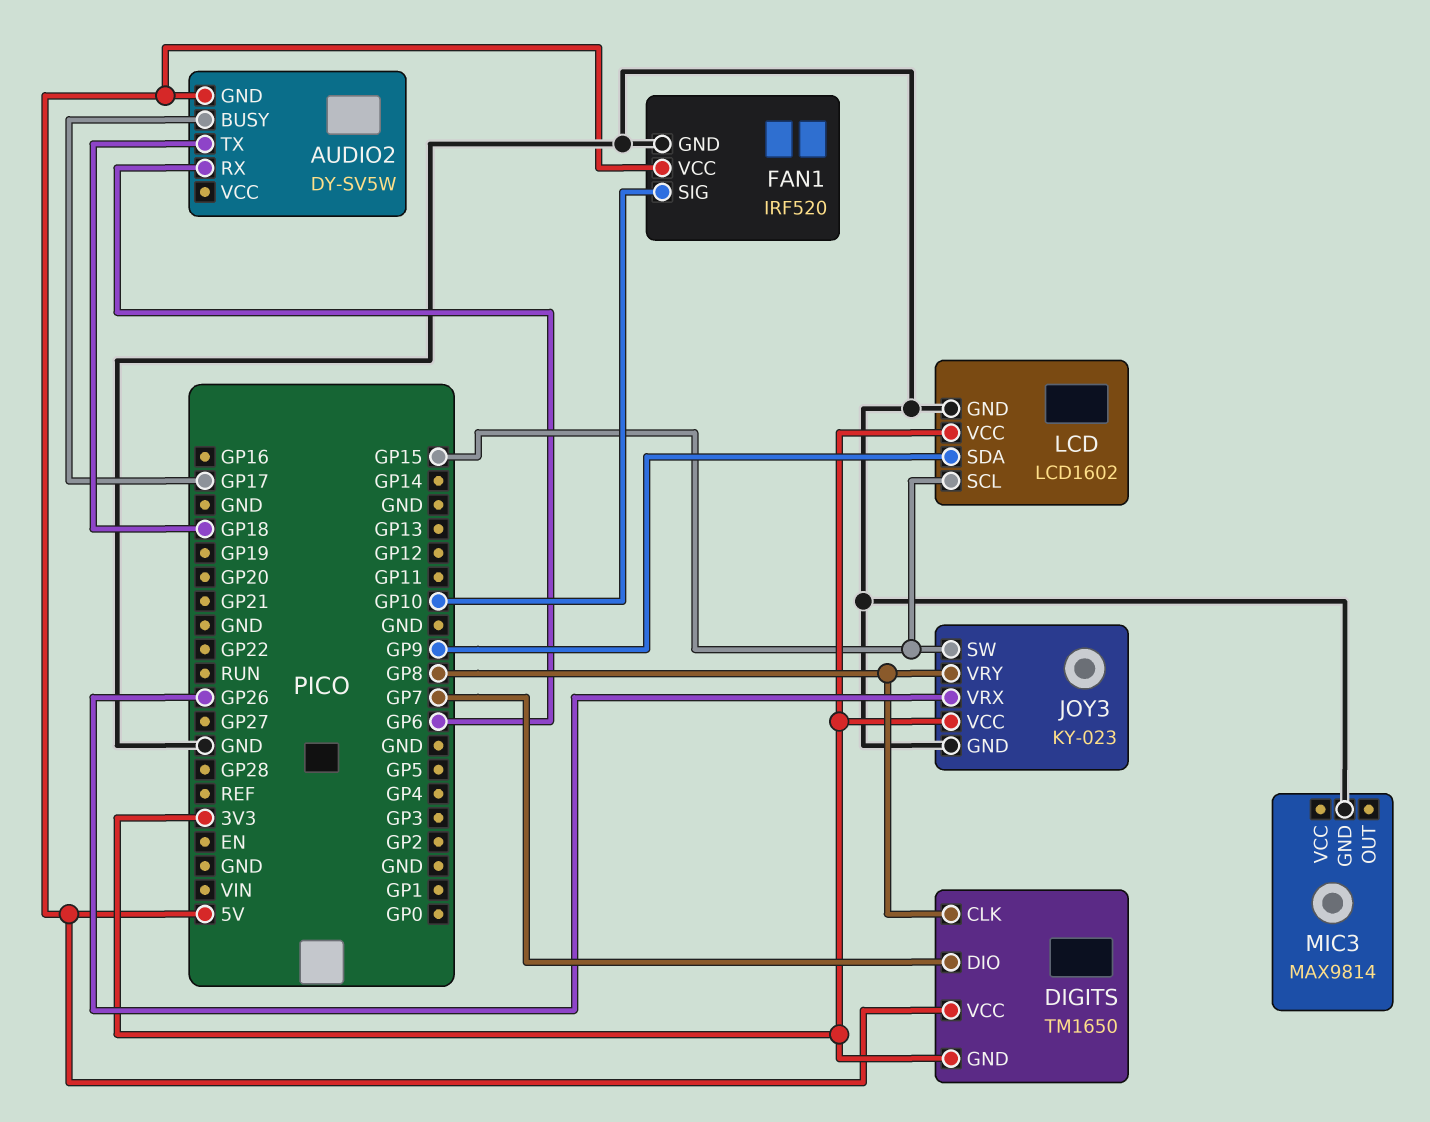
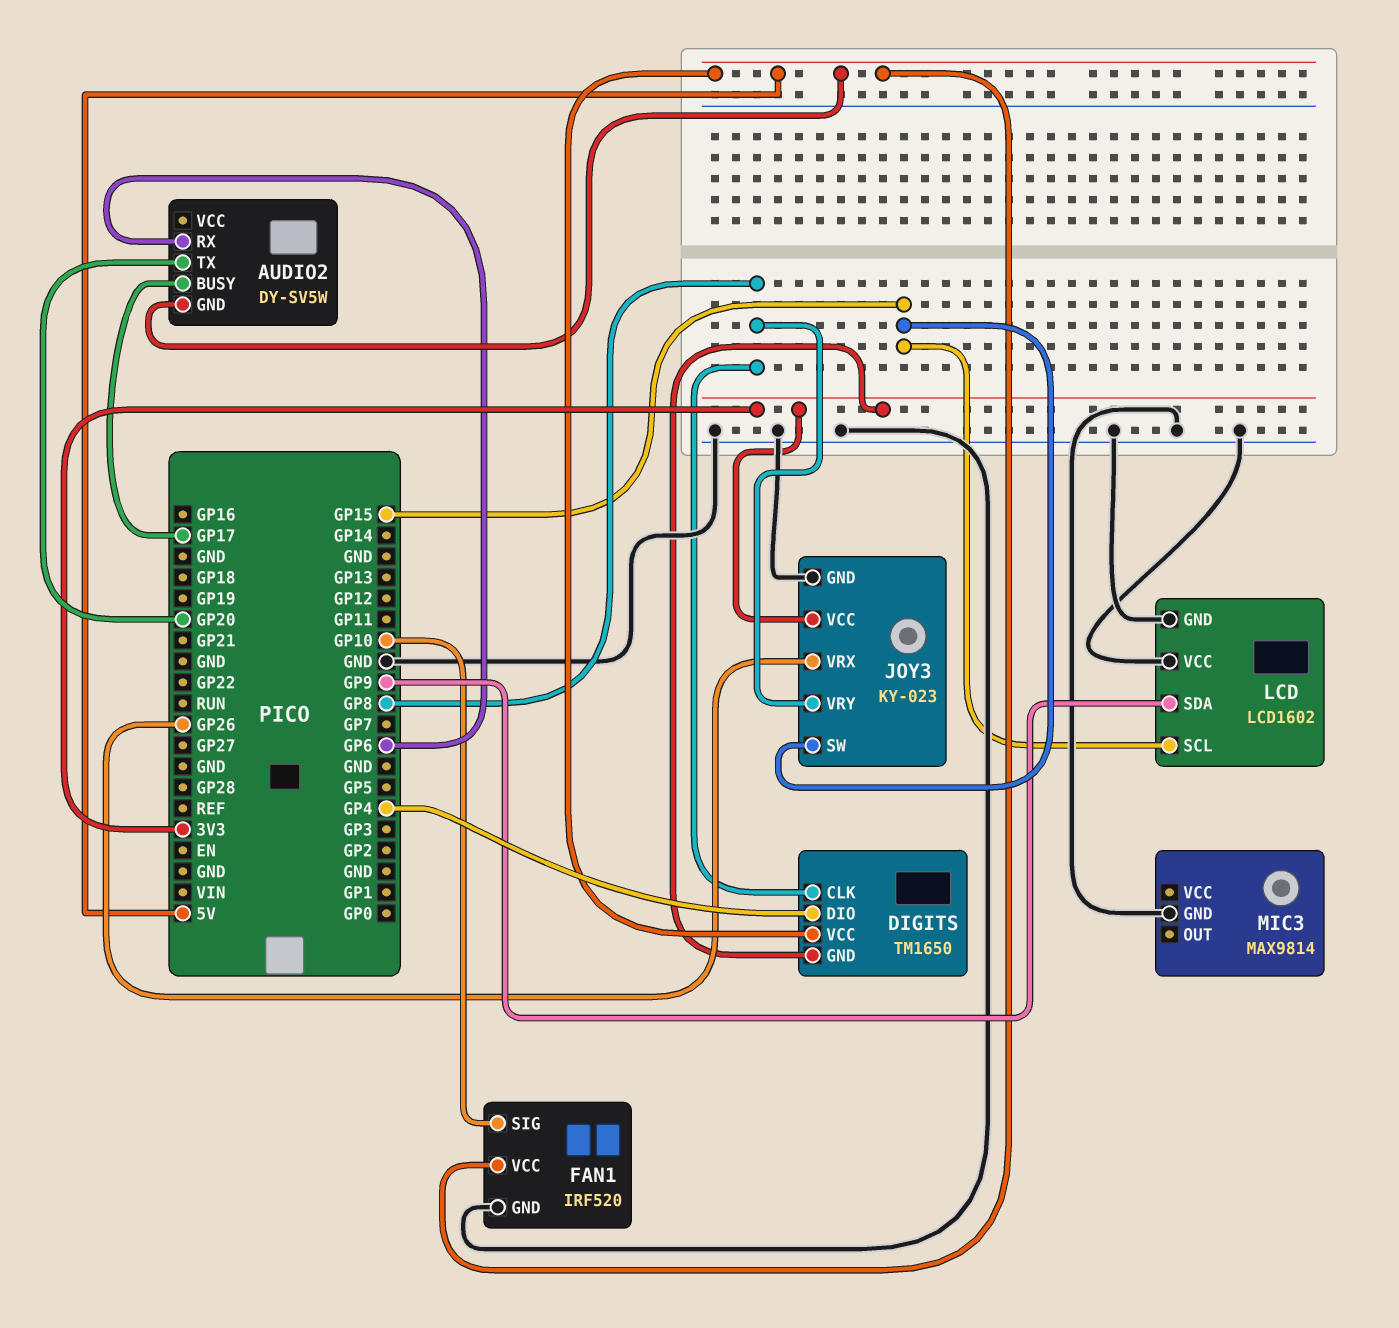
AUDIO2 pin TX: GP18 -> GP20
DIGITS pin DIO: GP7 -> GP4
LCD pin VCC: 3V3 -> GND

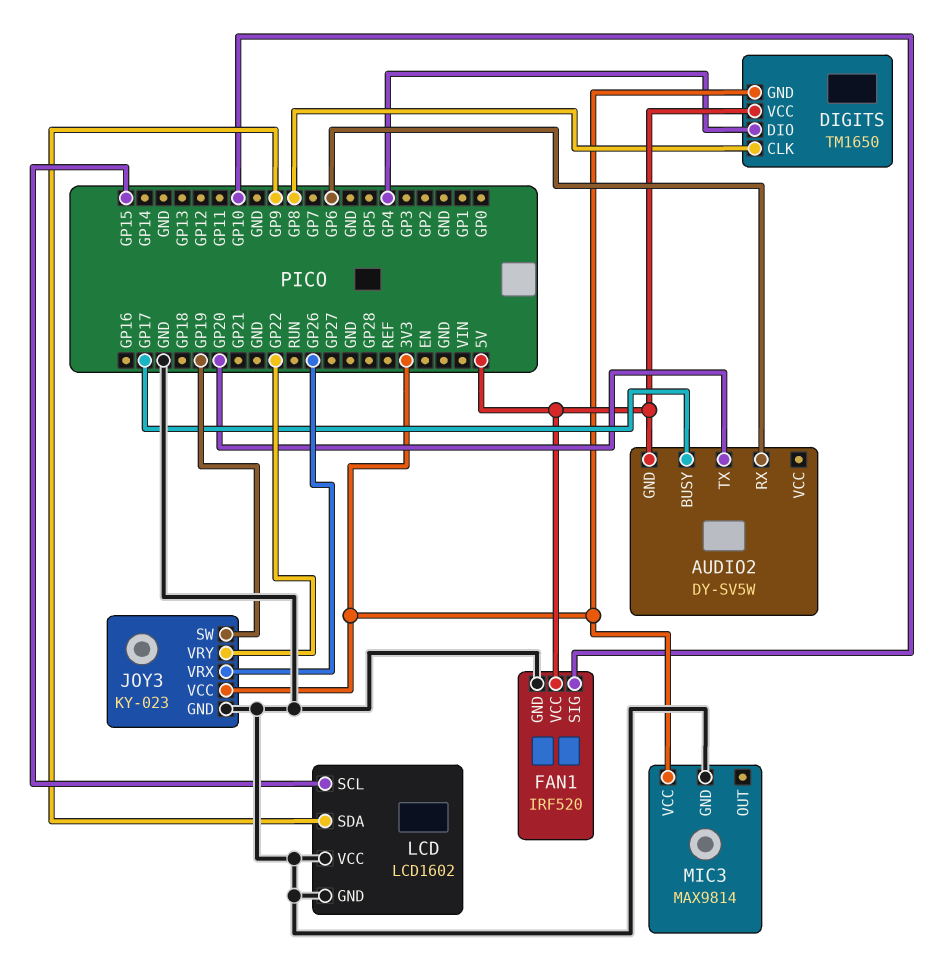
JOY3 pin SW: GP15 -> GP19
JOY3 pin VRY: GP8 -> GP22
MIC3 pin VCC: none -> 3V3

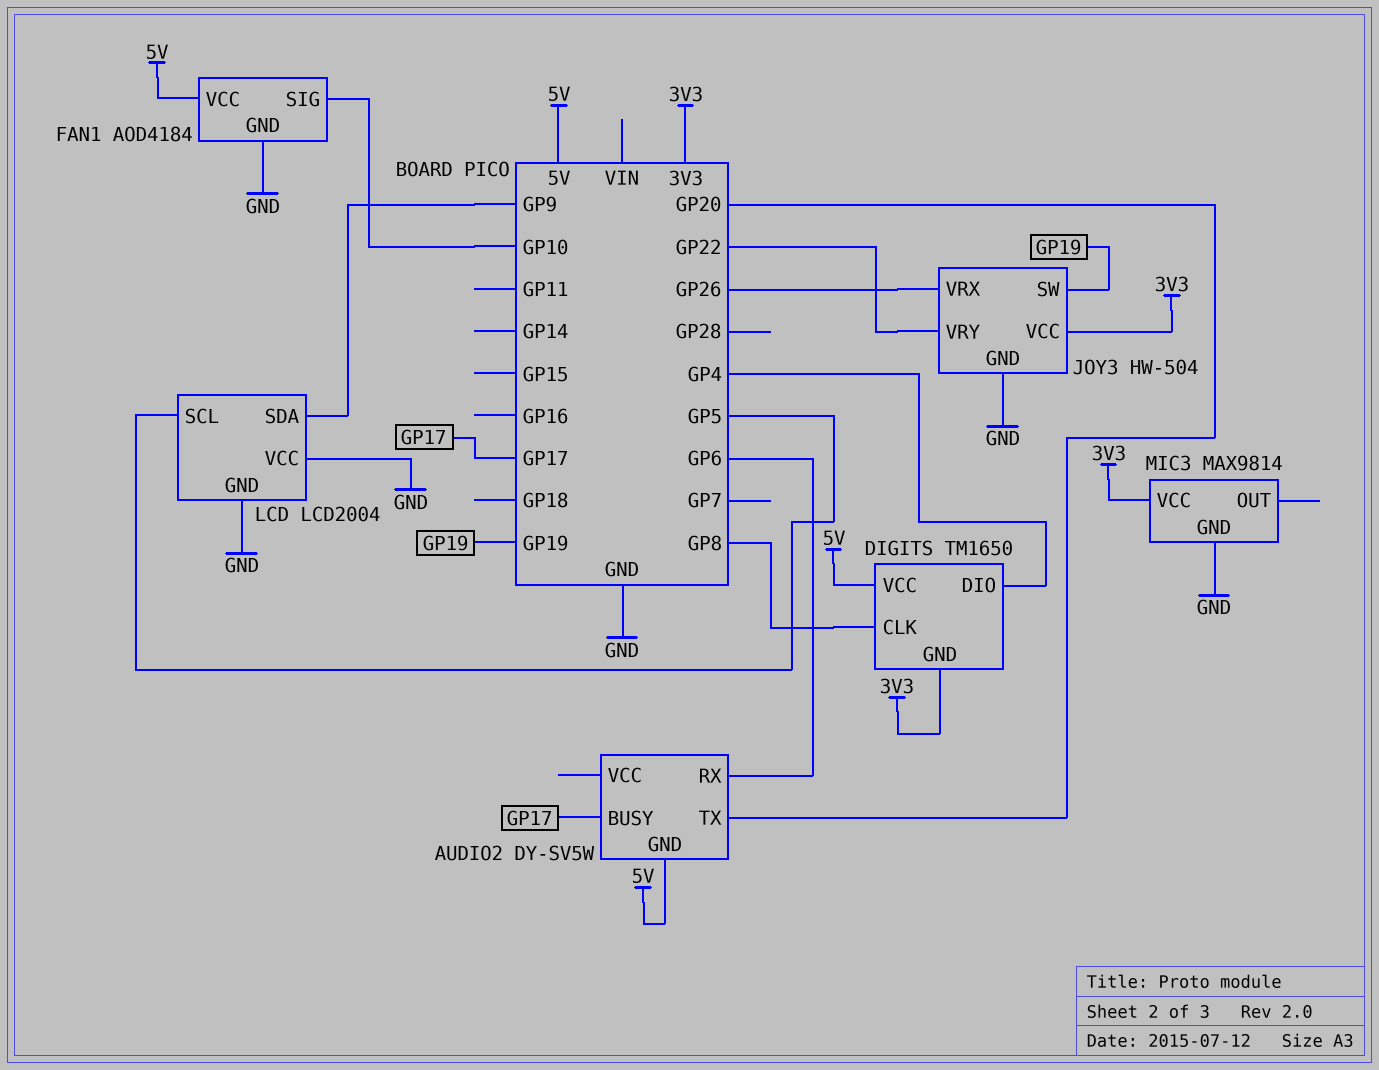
FAN1: IRF520 -> AOD4184
JOY3: KY-023 -> HW-504
LCD: LCD1602 -> LCD2004
LCD pin SCL: GP15 -> GP5

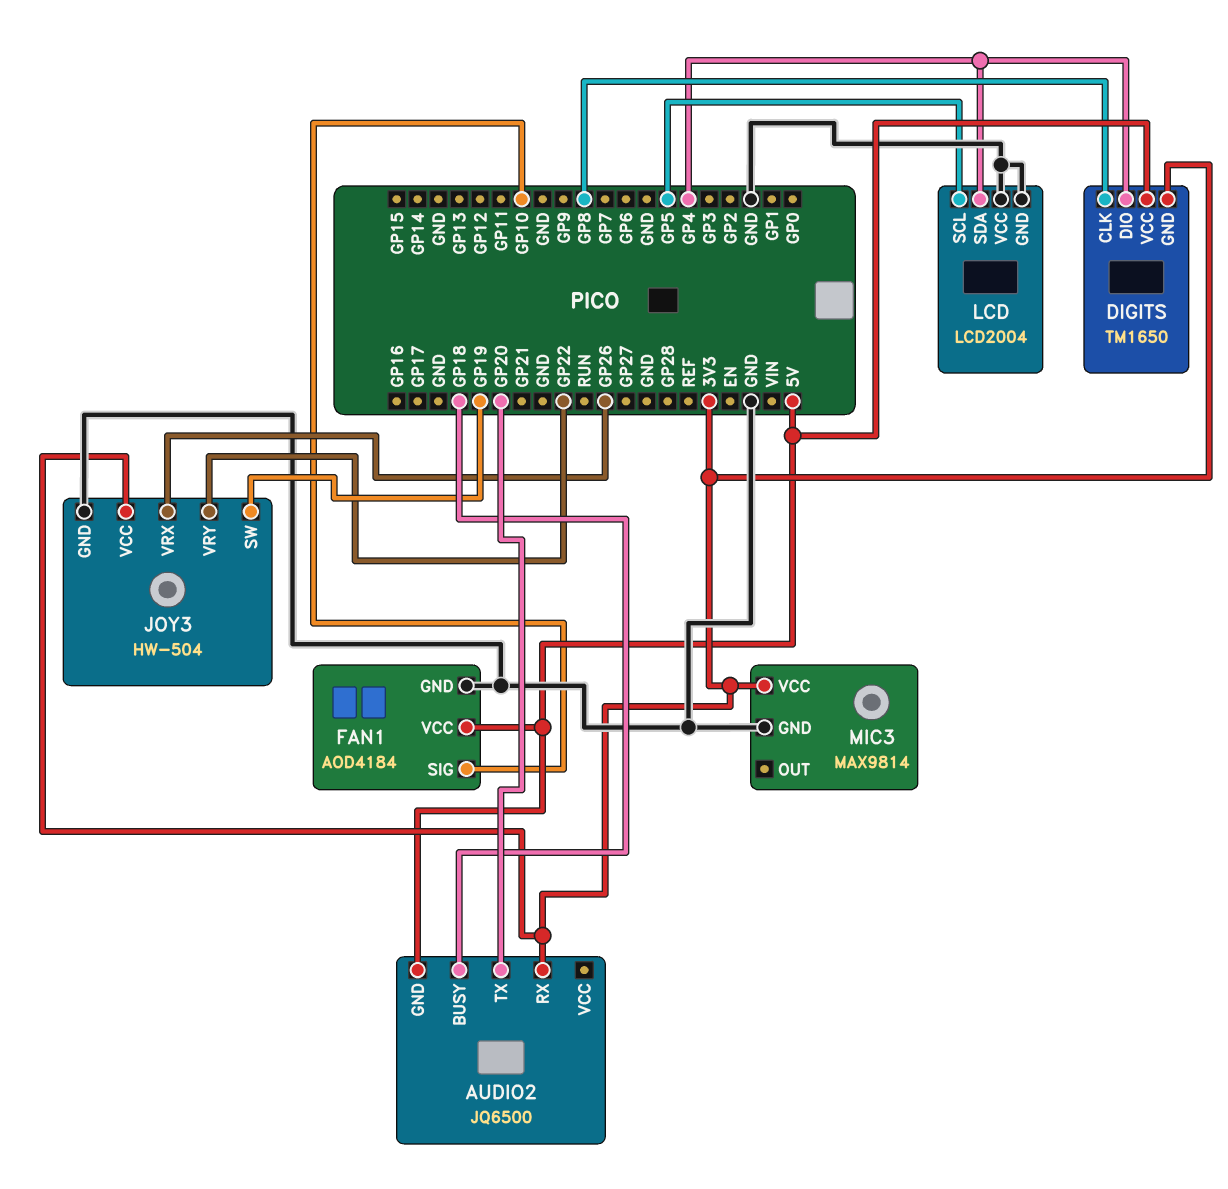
AUDIO2: DY-SV5W -> JQ6500
AUDIO2 pin BUSY: GP17 -> GP18
AUDIO2 pin RX: GP6 -> 3V3
LCD pin SDA: GP9 -> GP4

